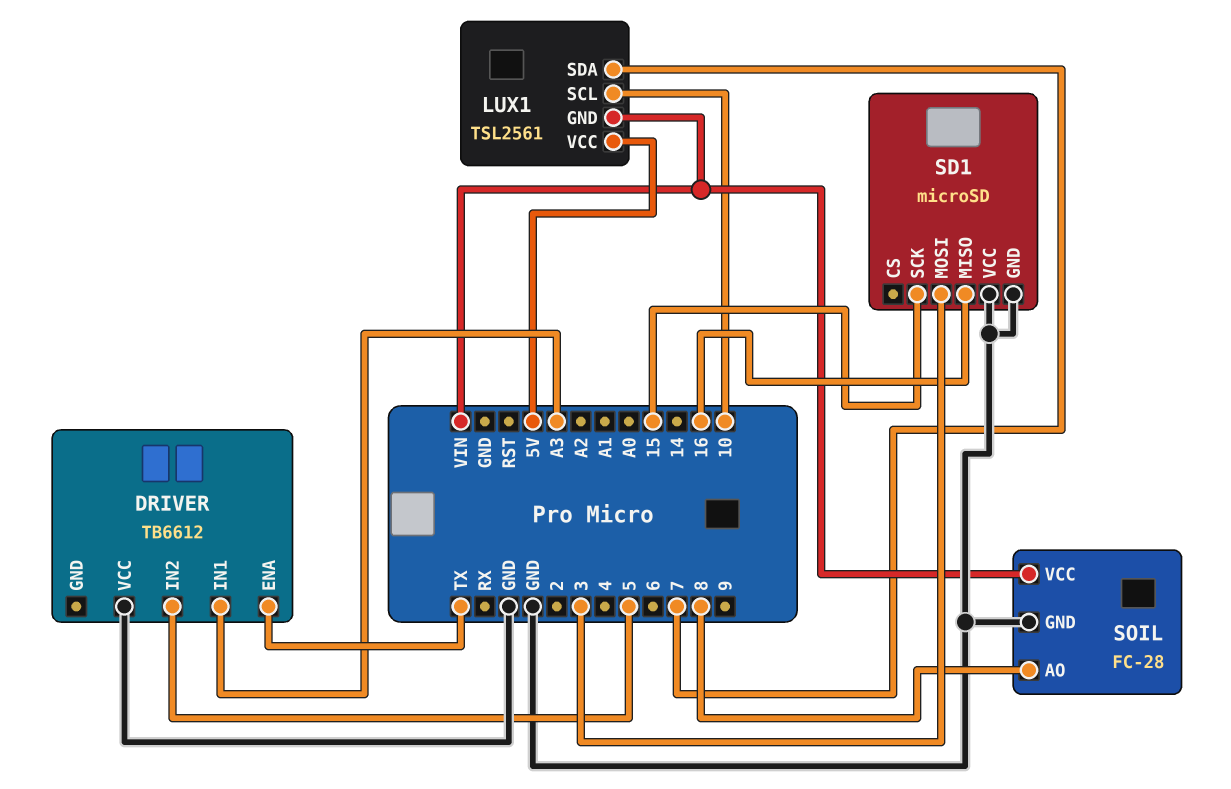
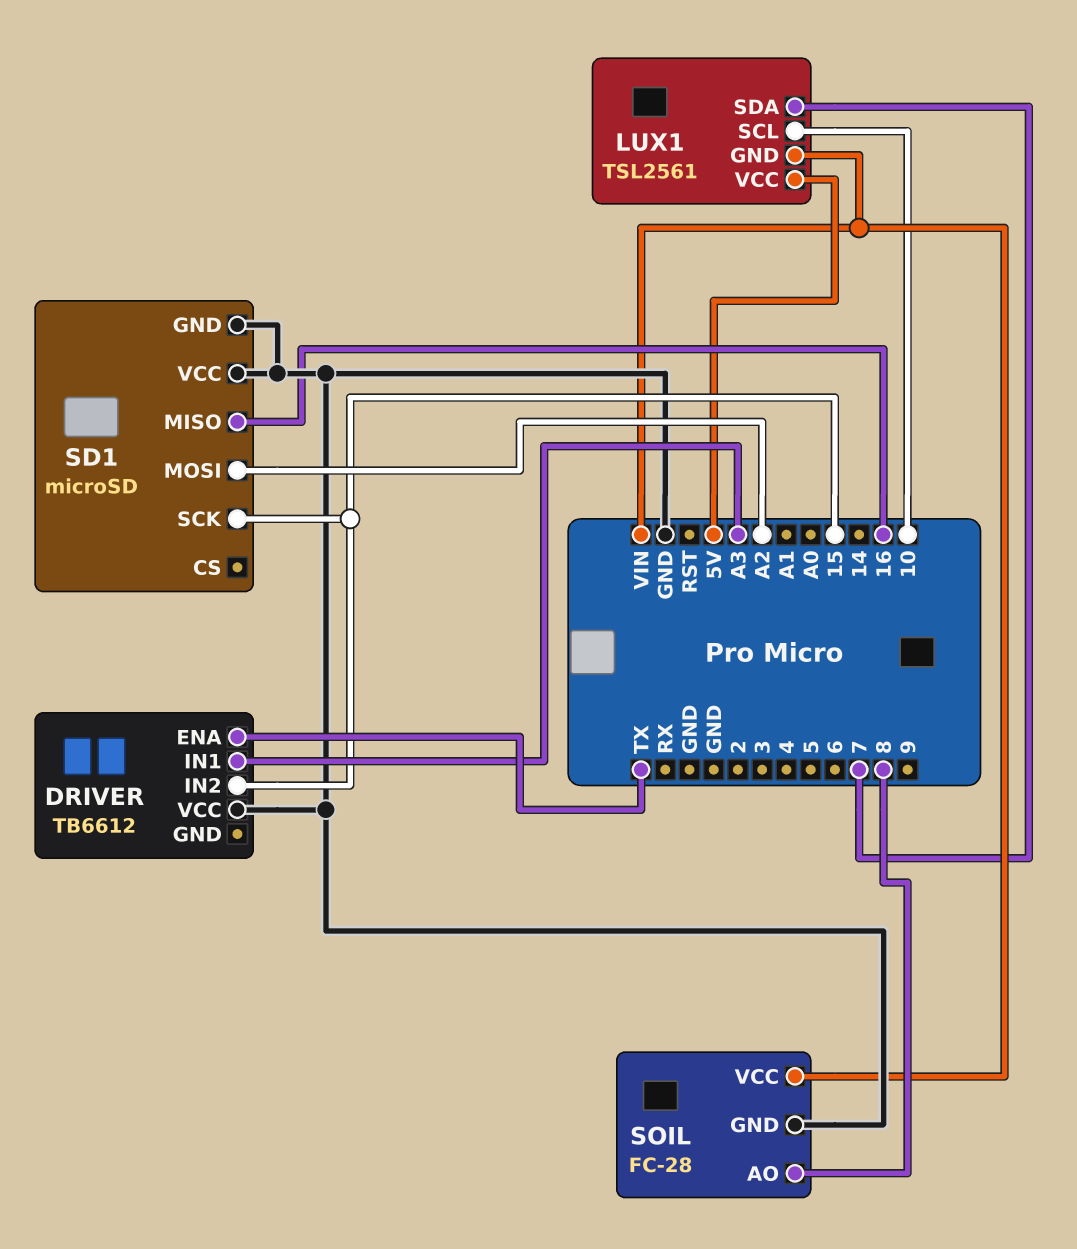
DRIVER pin IN2: 5 -> 15
SD1 pin MOSI: 3 -> A2

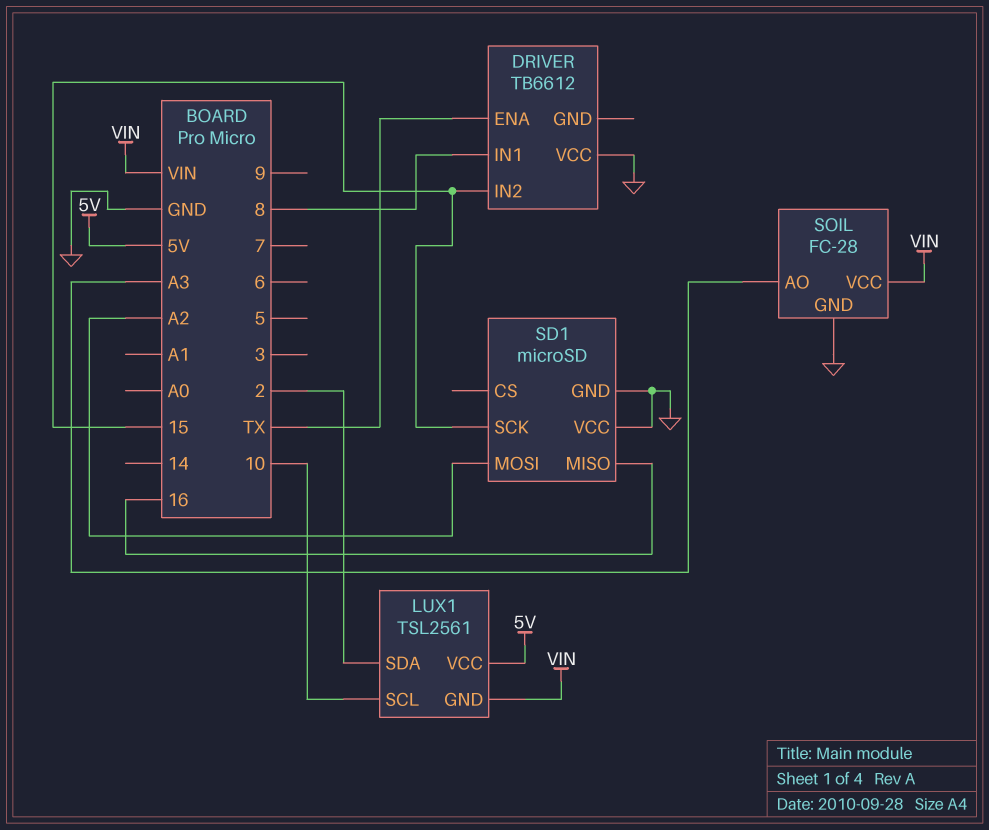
DRIVER pin IN1: A3 -> 8
LUX1 pin SDA: 7 -> 2
SOIL pin AO: 8 -> A3

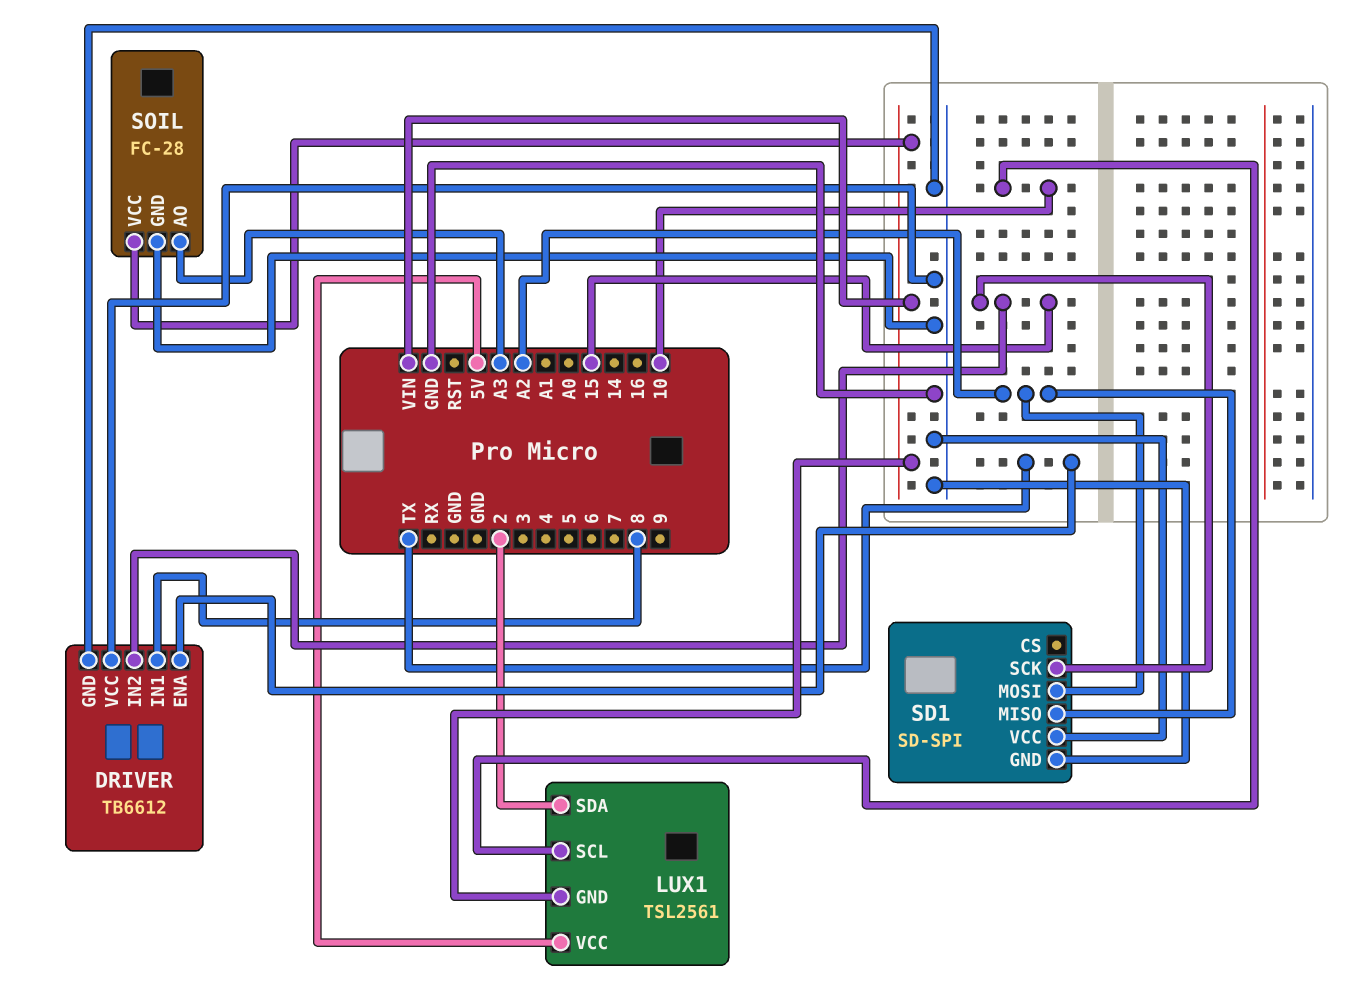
DRIVER pin GND: none -> GND
SD1: microSD -> SD-SPI
SD1 pin MISO: 16 -> A2

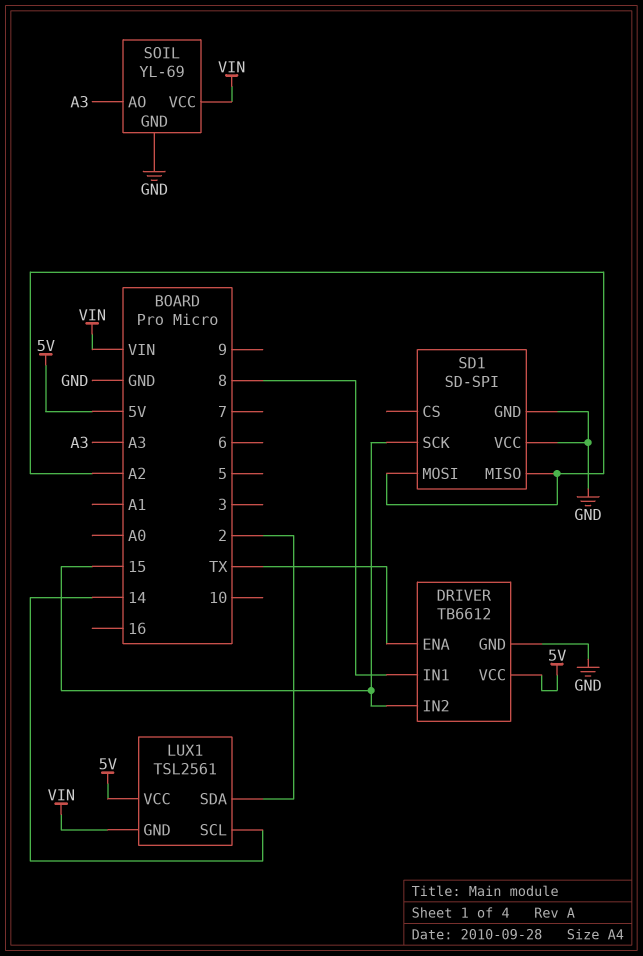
DRIVER pin VCC: GND -> 5V
LUX1 pin SCL: 10 -> 14
SOIL: FC-28 -> YL-69

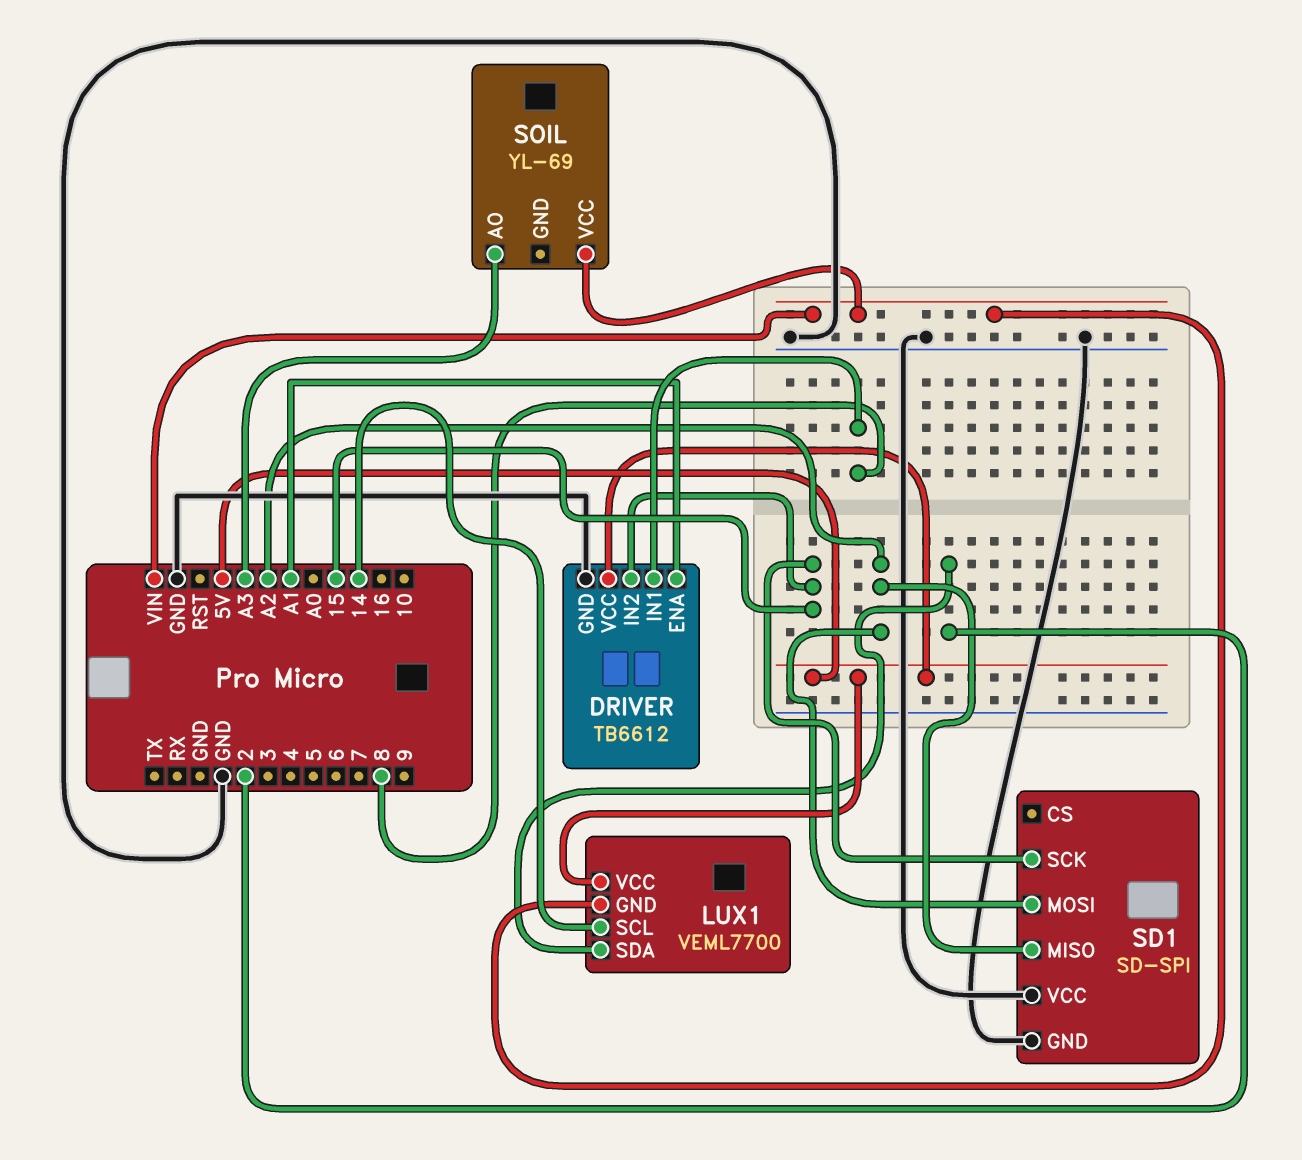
DRIVER pin ENA: TX -> A1
LUX1: TSL2561 -> VEML7700
SOIL pin GND: GND -> none

